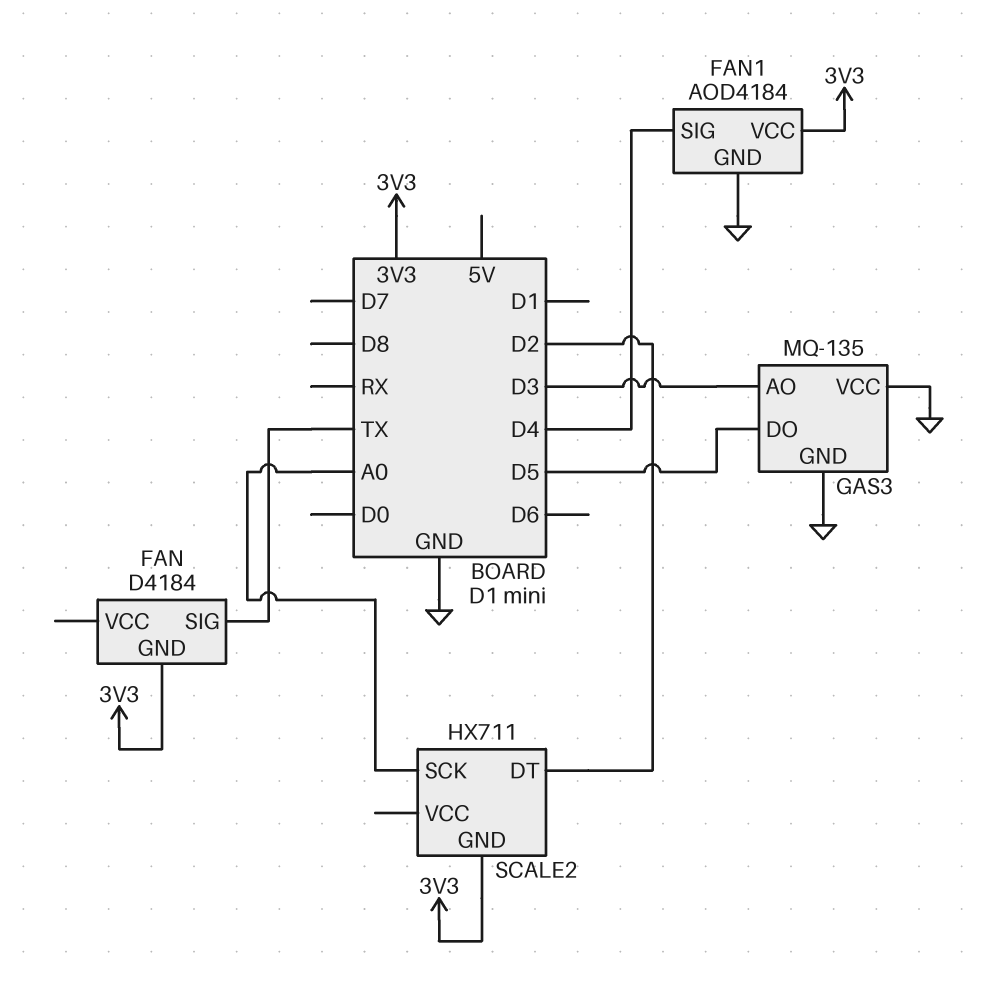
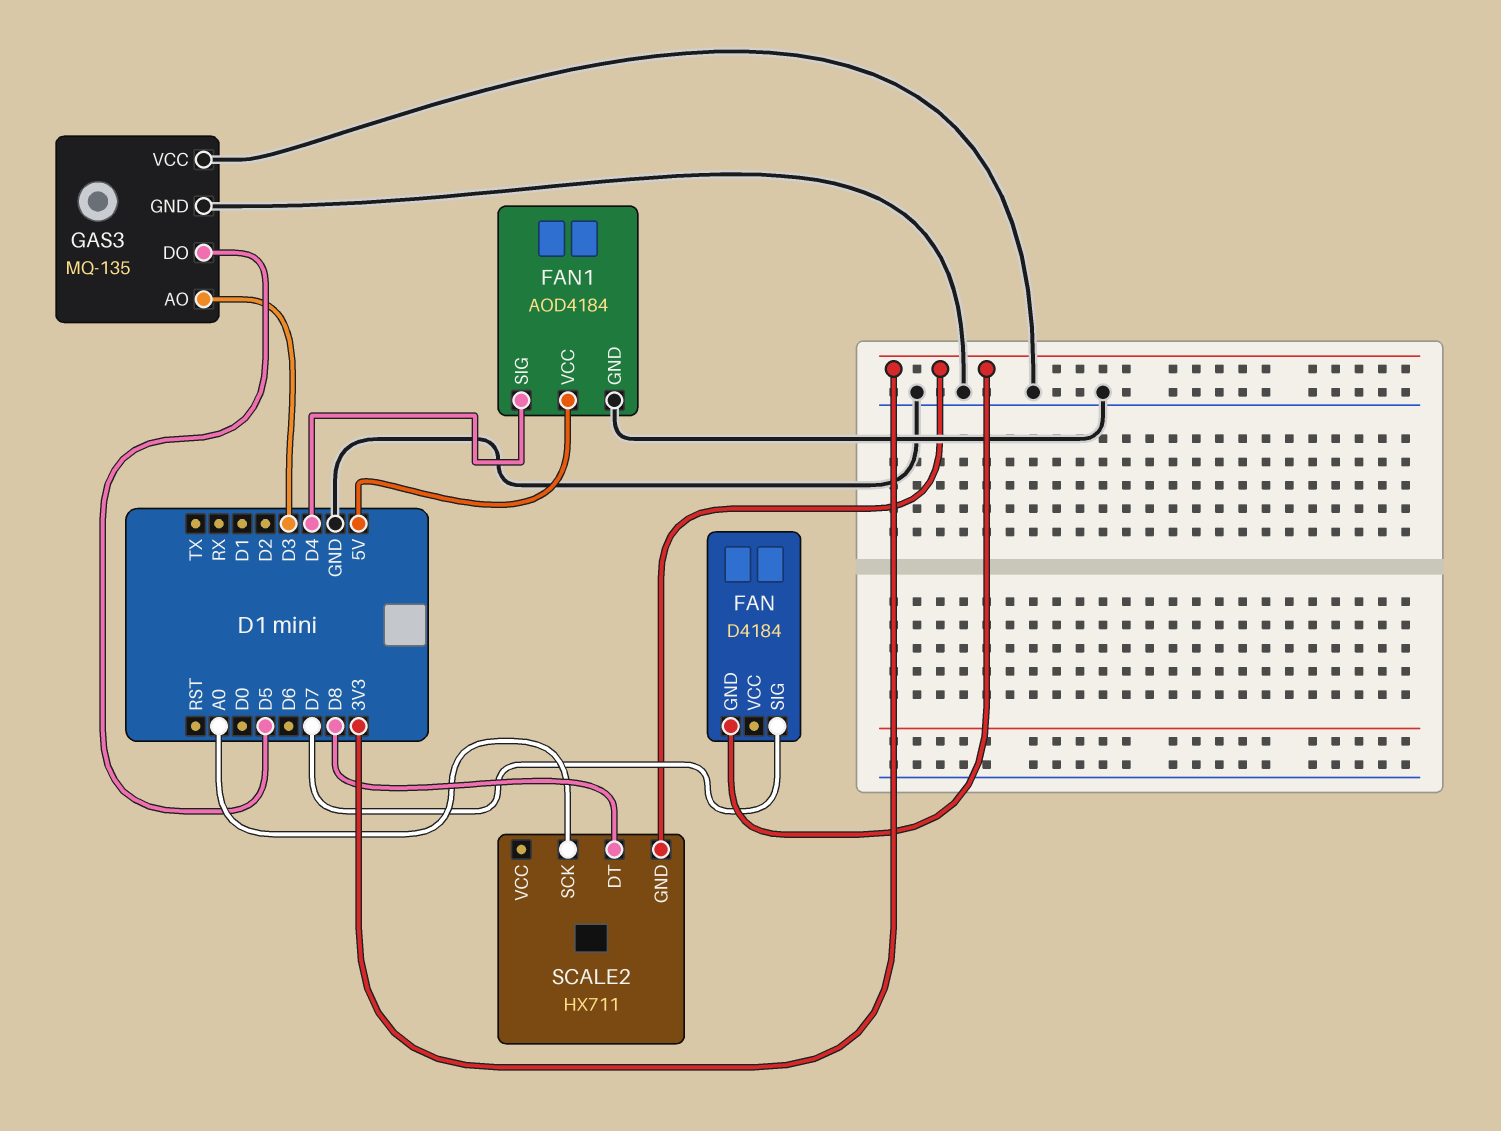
FAN pin SIG: TX -> D7
FAN1 pin VCC: 3V3 -> 5V
SCALE2 pin DT: D2 -> D8

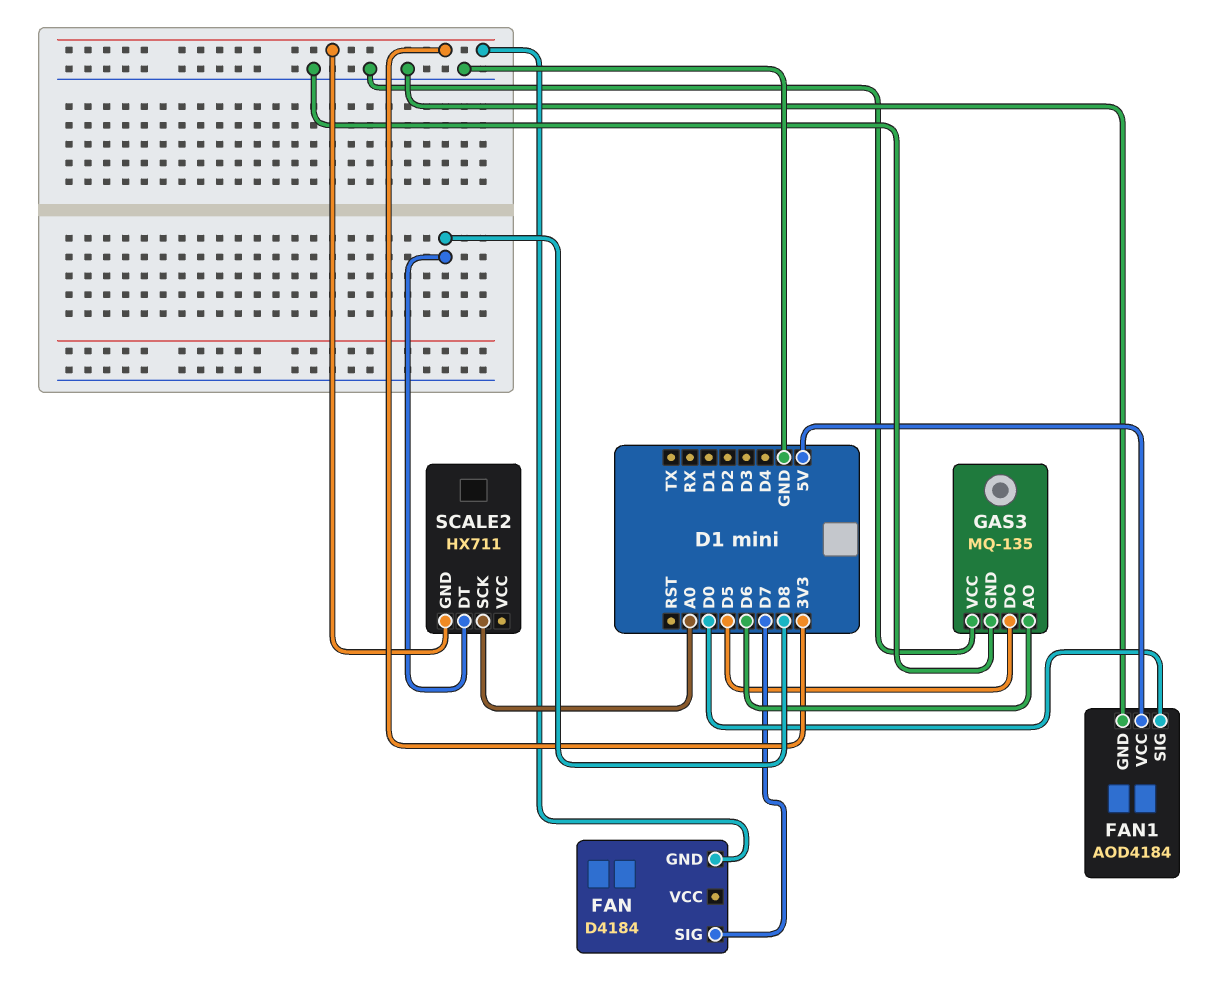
FAN1 pin SIG: D4 -> D0
GAS3 pin AO: D3 -> D6

